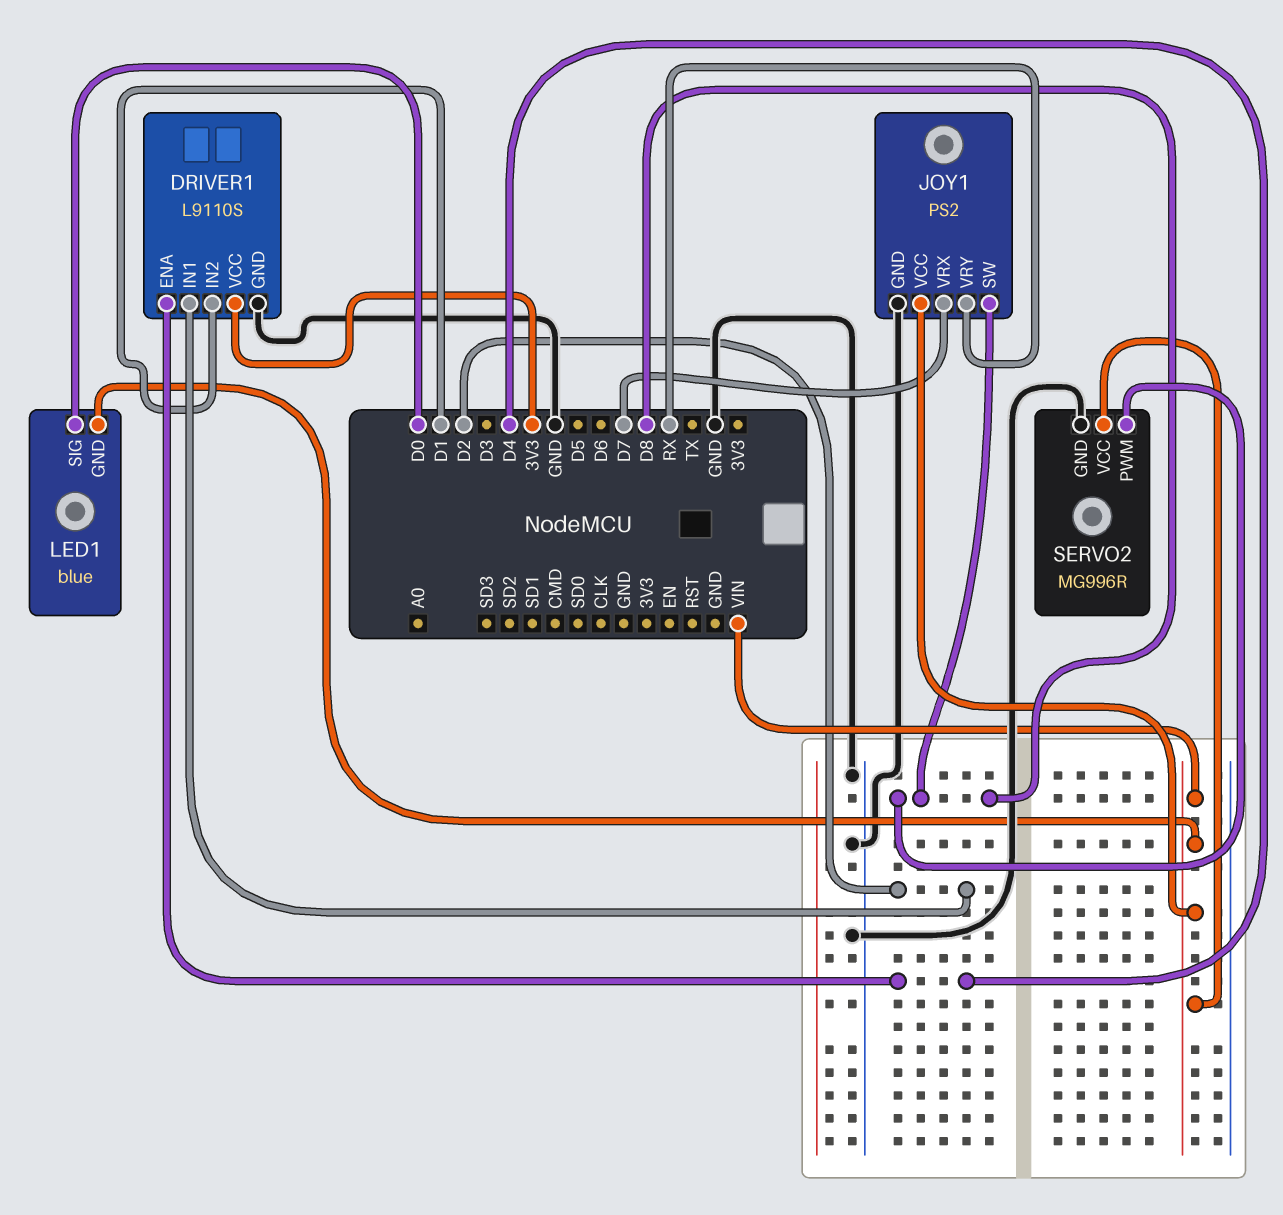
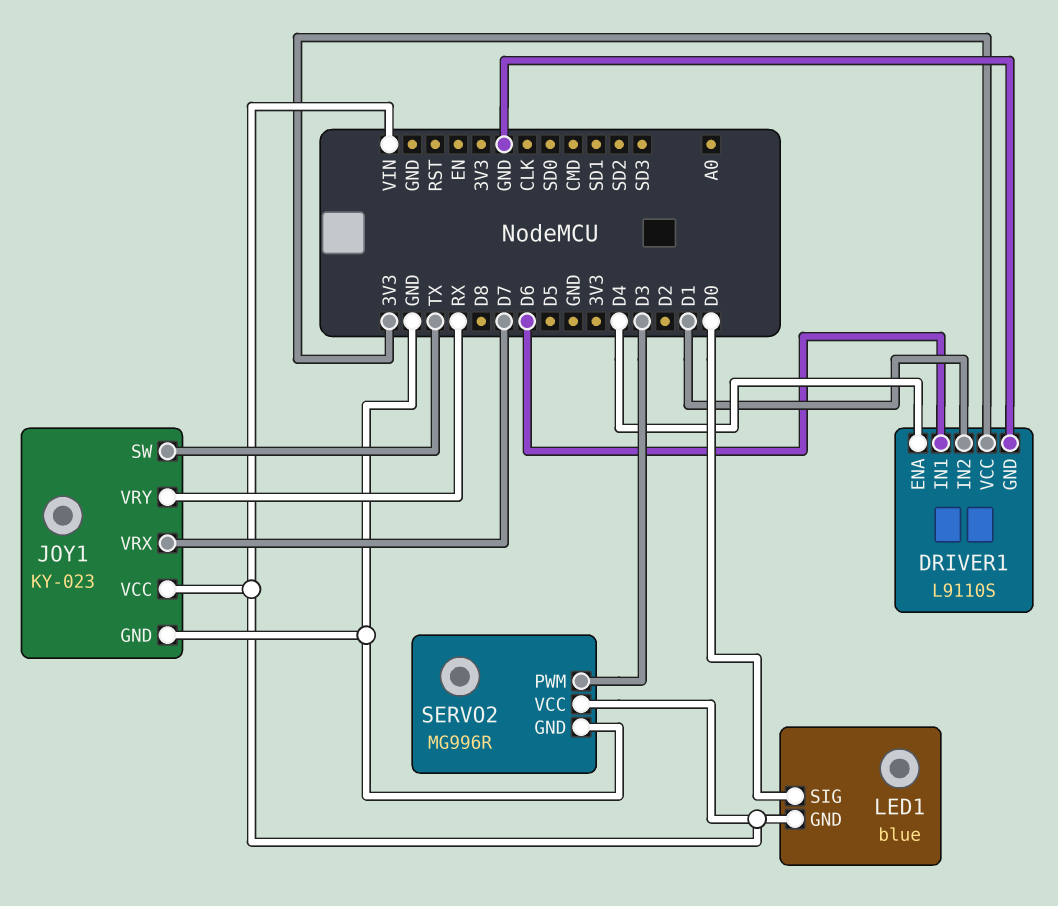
DRIVER1 pin IN1: D2 -> D6
JOY1: PS2 -> KY-023
JOY1 pin SW: D8 -> TX
SERVO2 pin PWM: D8 -> D3

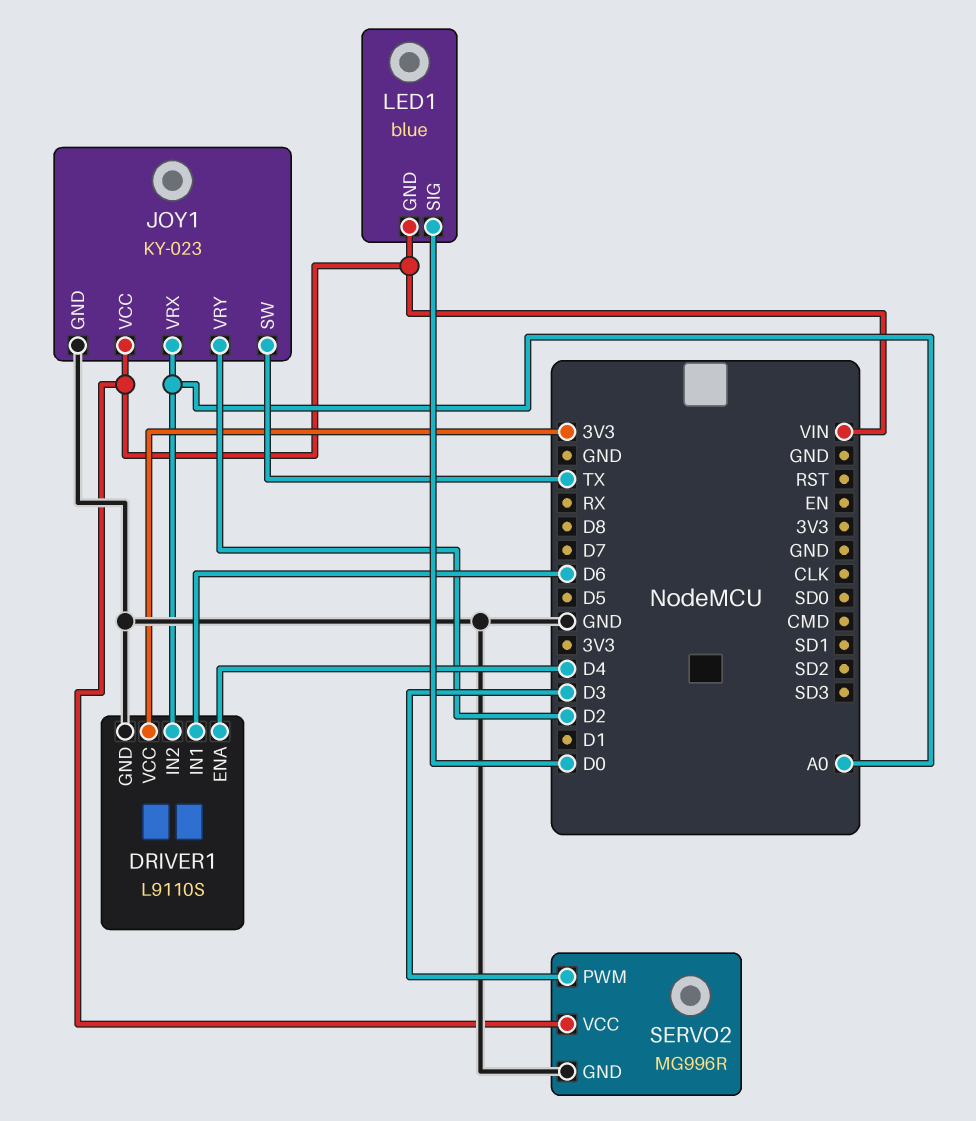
DRIVER1 pin IN2: D1 -> A0
JOY1 pin VRX: D7 -> A0
JOY1 pin VRY: RX -> D2

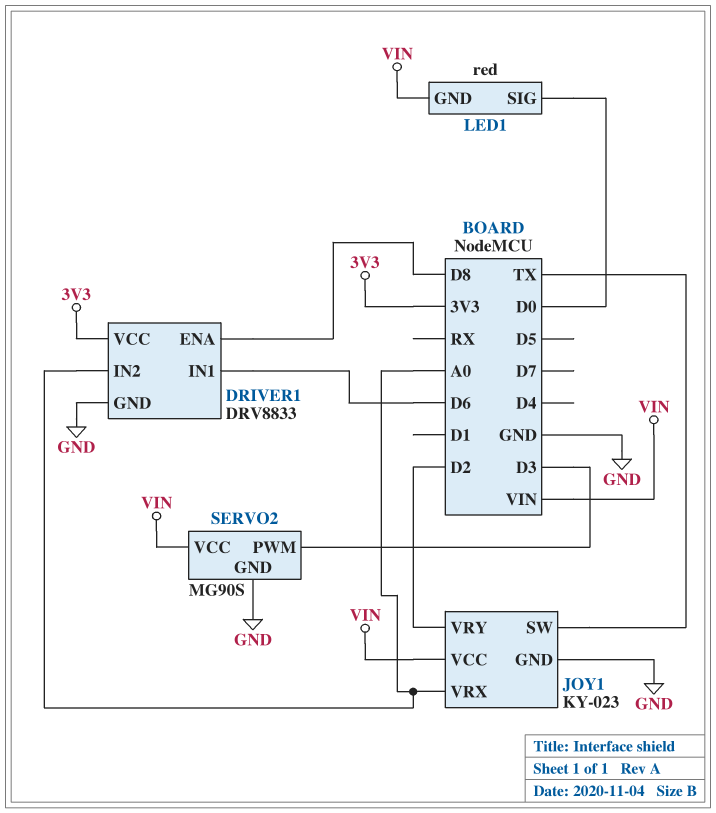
DRIVER1: L9110S -> DRV8833
DRIVER1 pin ENA: D4 -> D8
LED1: blue -> red
SERVO2: MG996R -> MG90S

